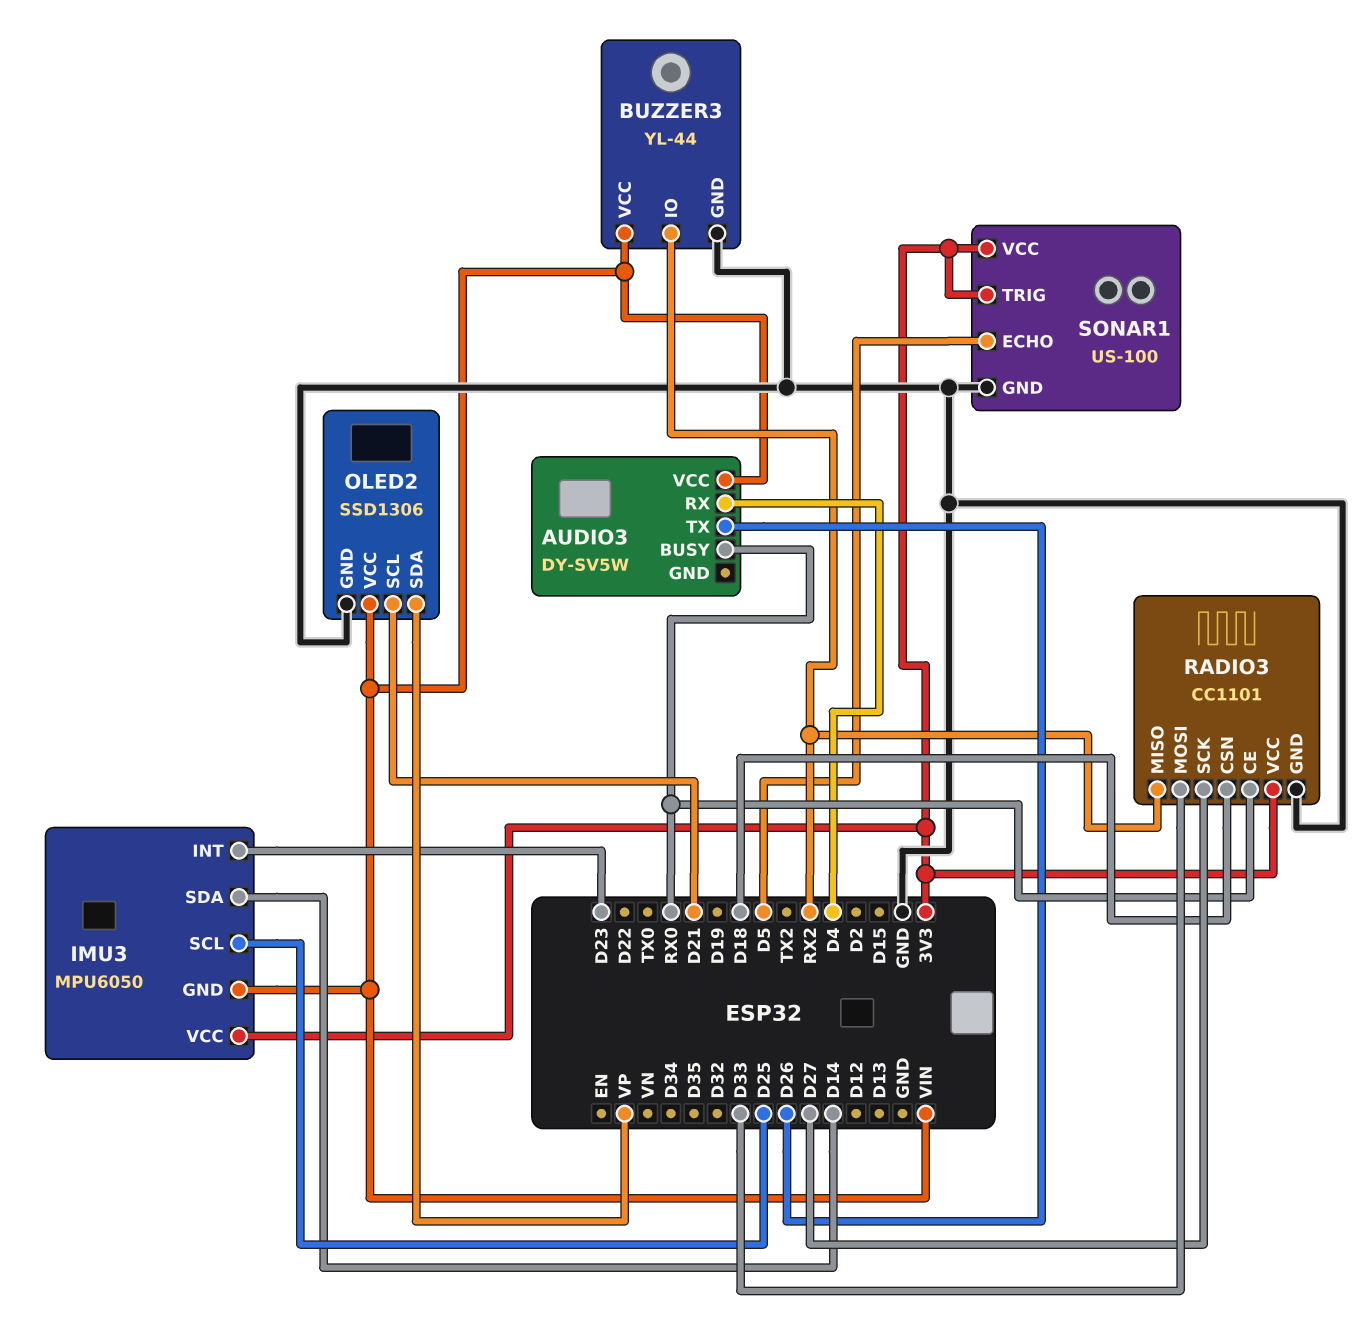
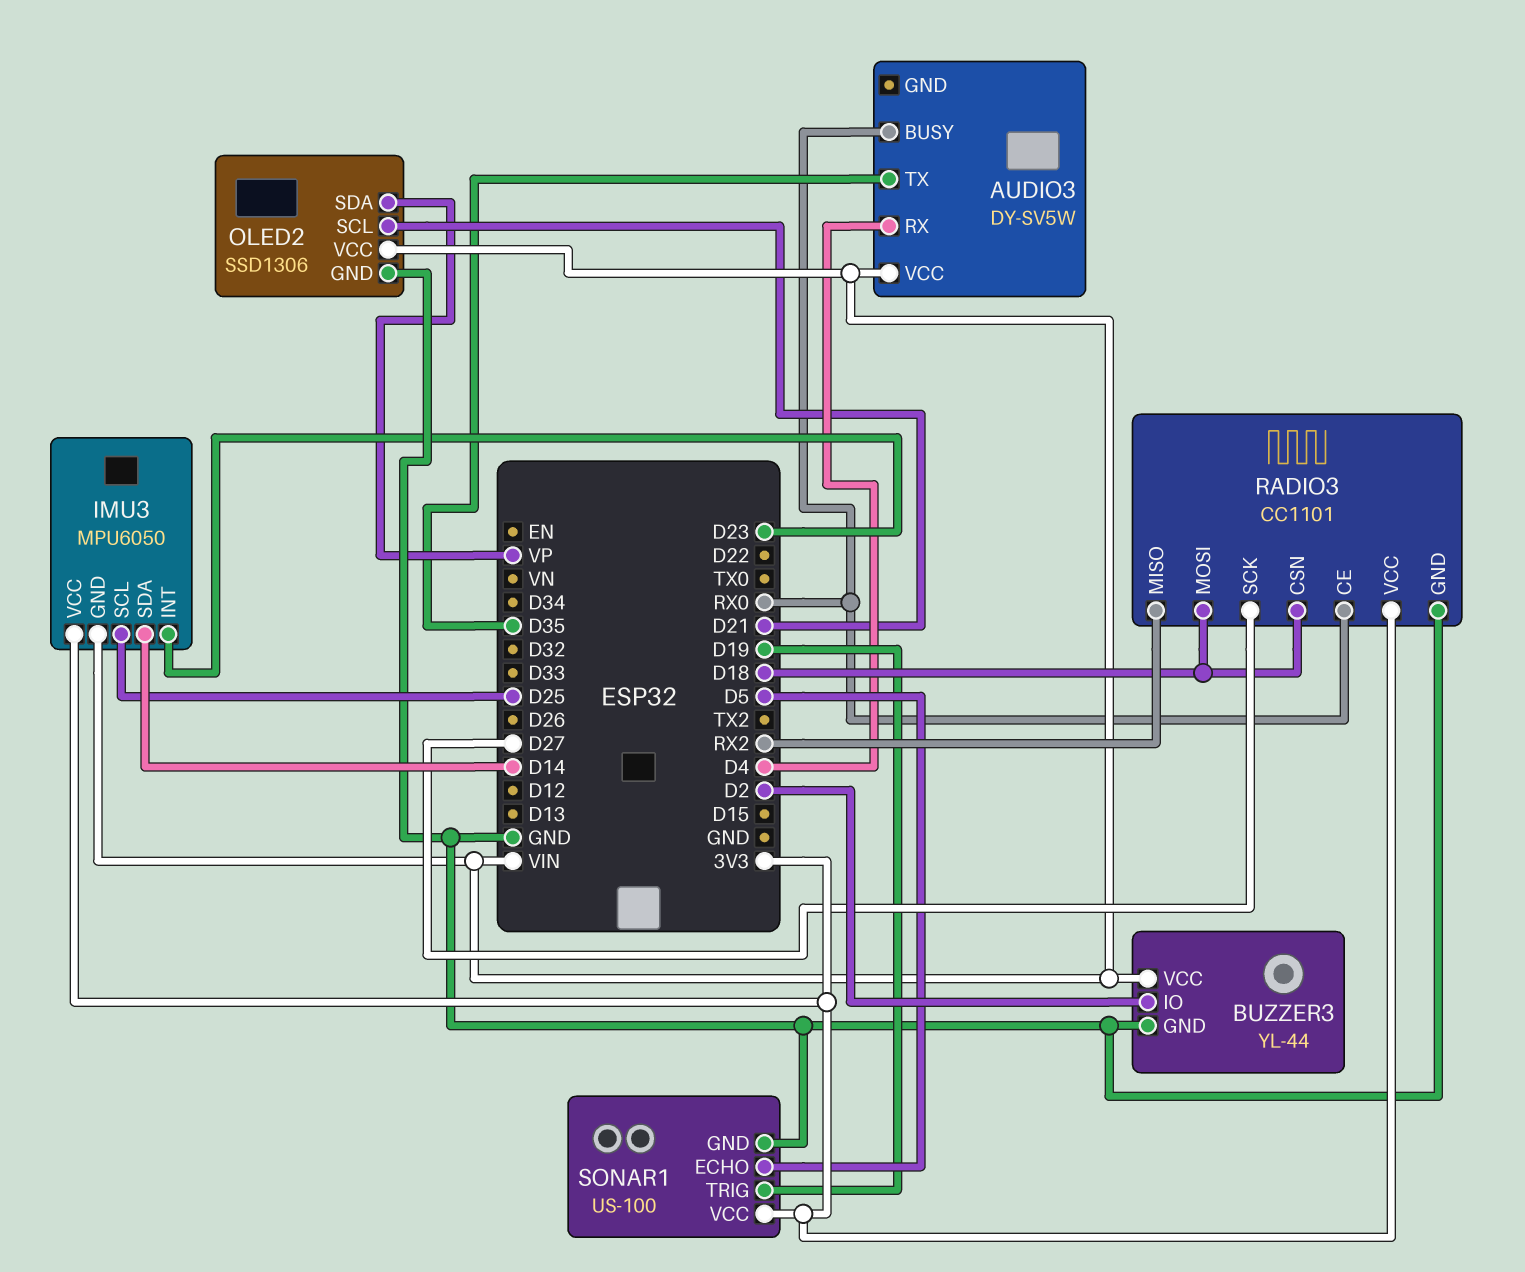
AUDIO3 pin TX: D26 -> D35
BUZZER3 pin IO: RX2 -> D2
RADIO3 pin MOSI: D33 -> D18
SONAR1 pin TRIG: 3V3 -> D19

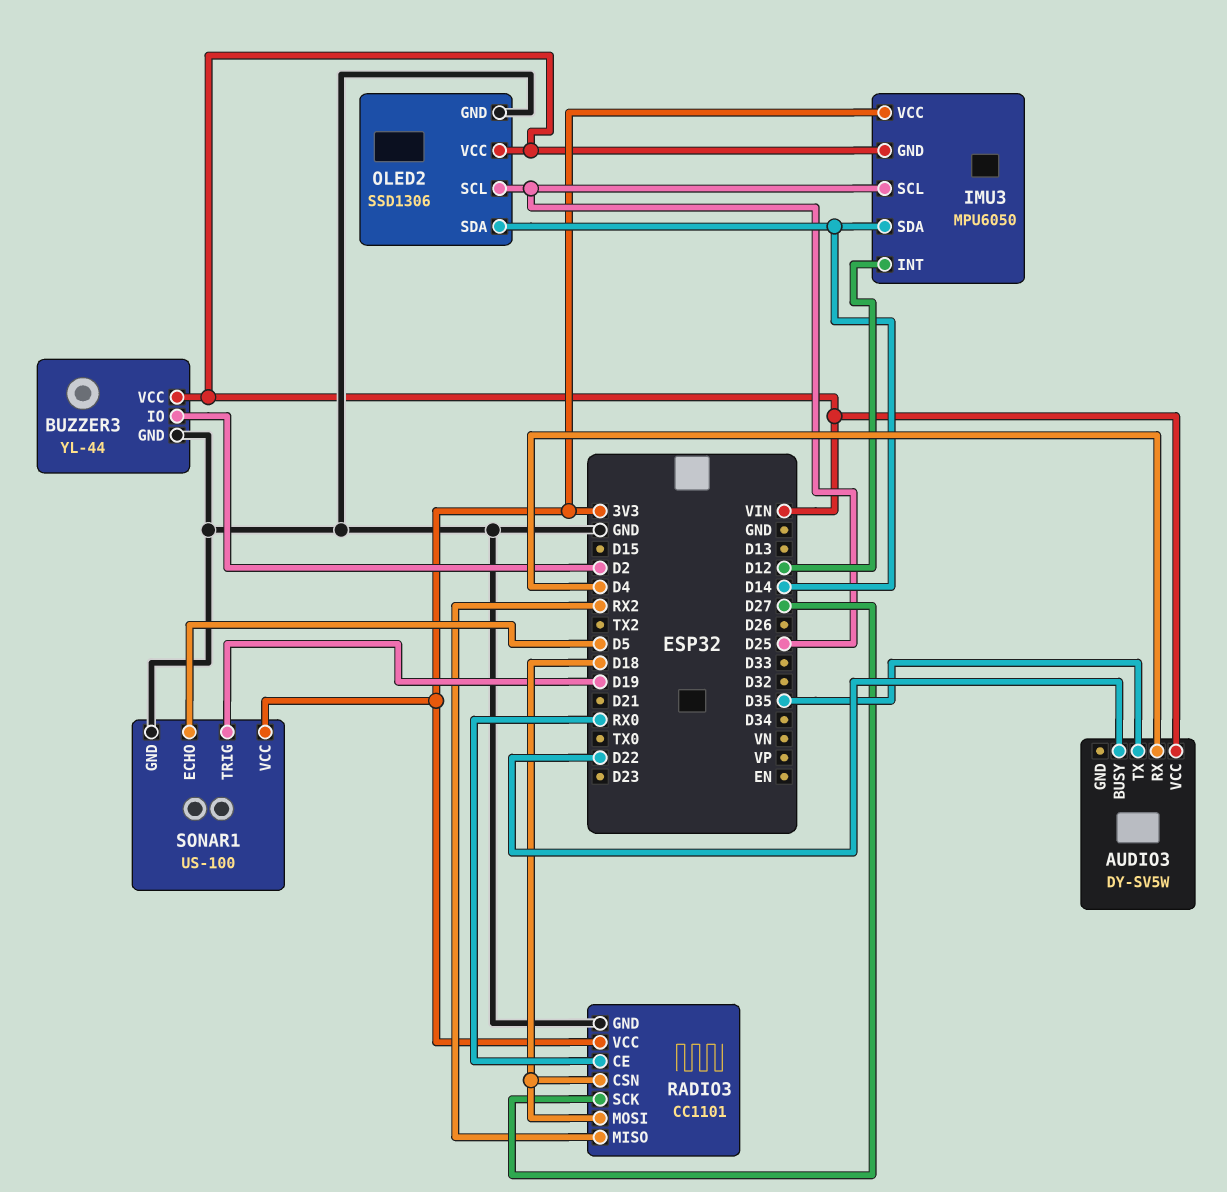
AUDIO3 pin BUSY: RX0 -> D22
IMU3 pin INT: D23 -> D12
OLED2 pin SCL: D21 -> D25
OLED2 pin SDA: VP -> D14

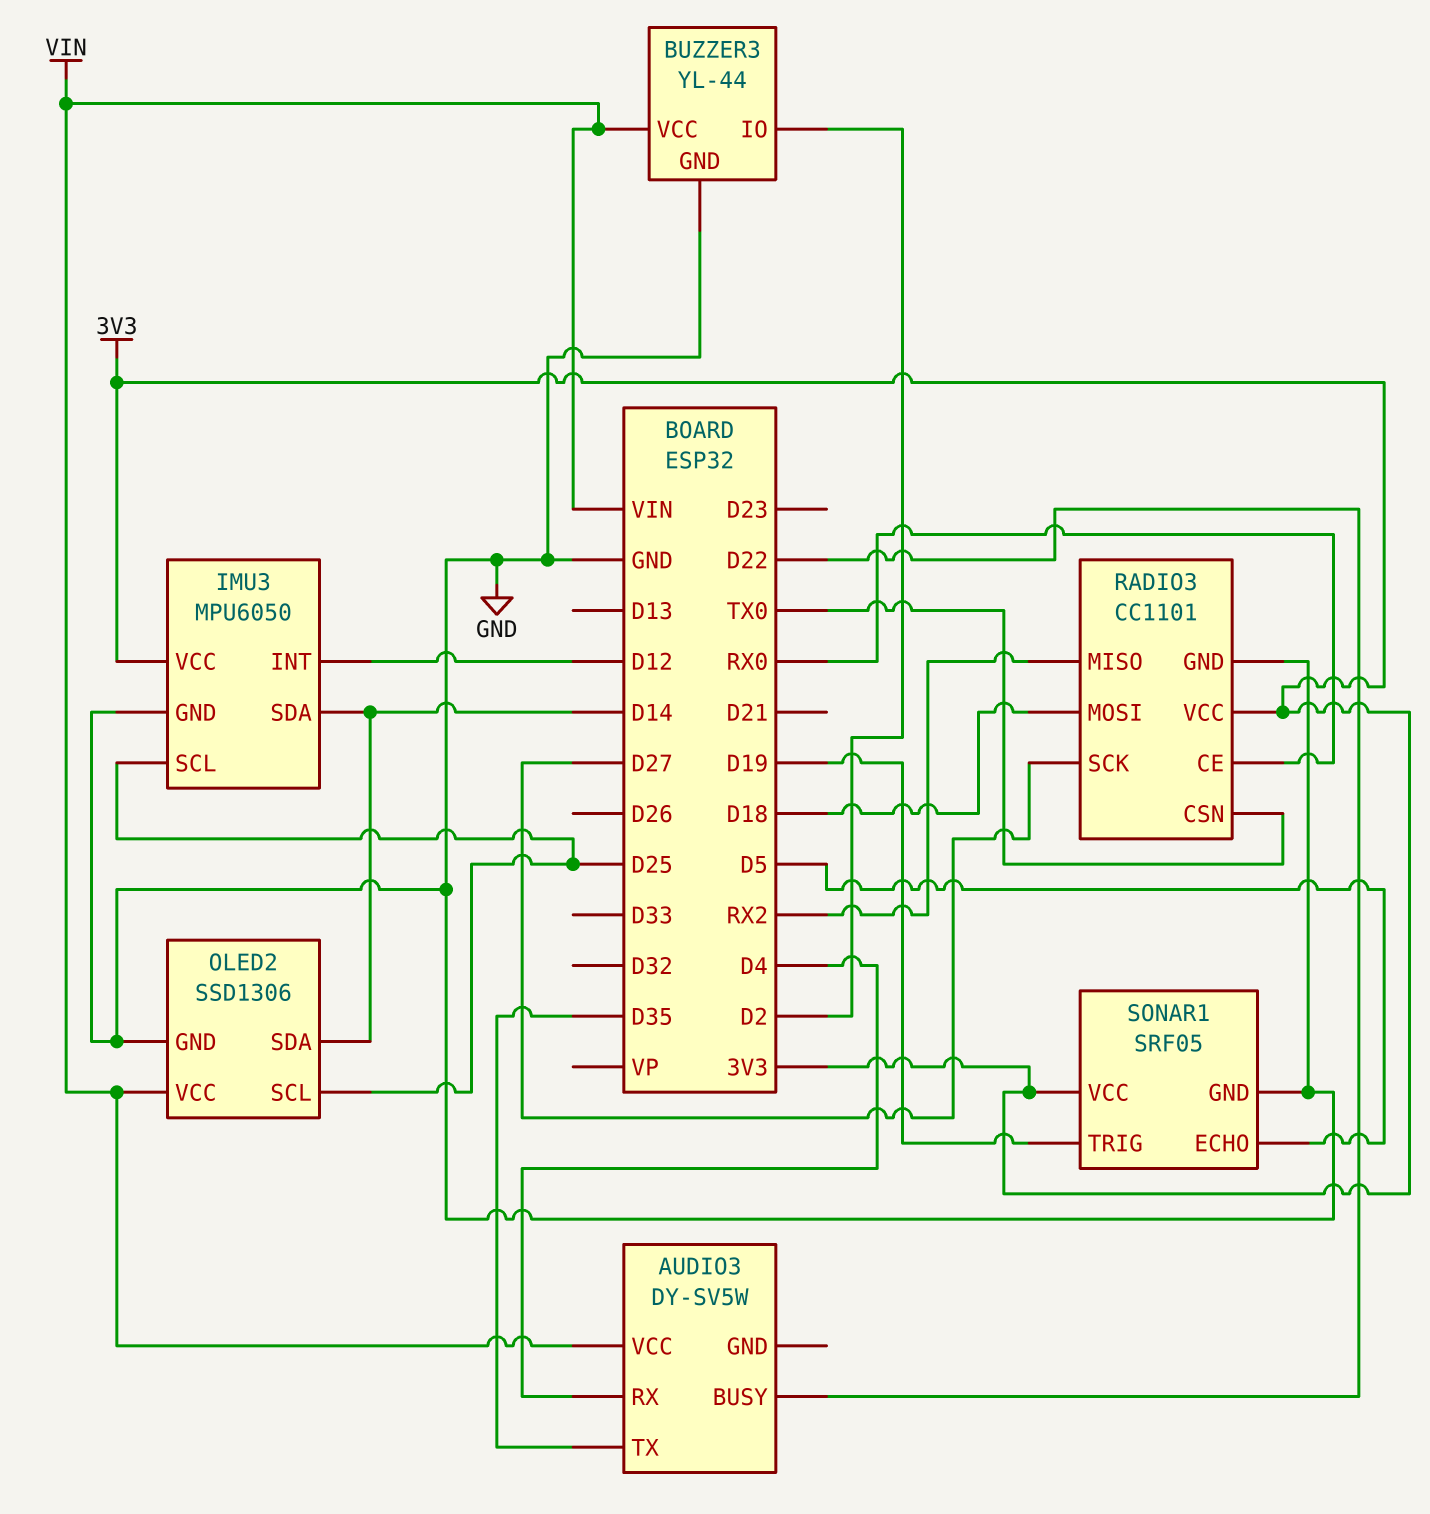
IMU3 pin GND: VIN -> GND
RADIO3 pin CSN: D18 -> TX0
SONAR1: US-100 -> SRF05

